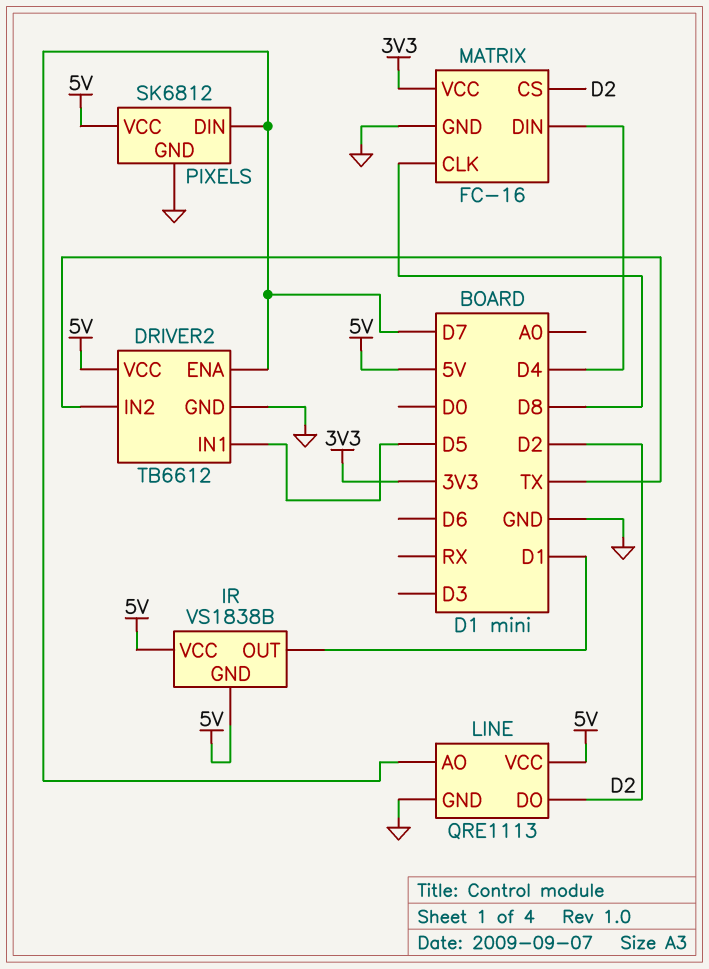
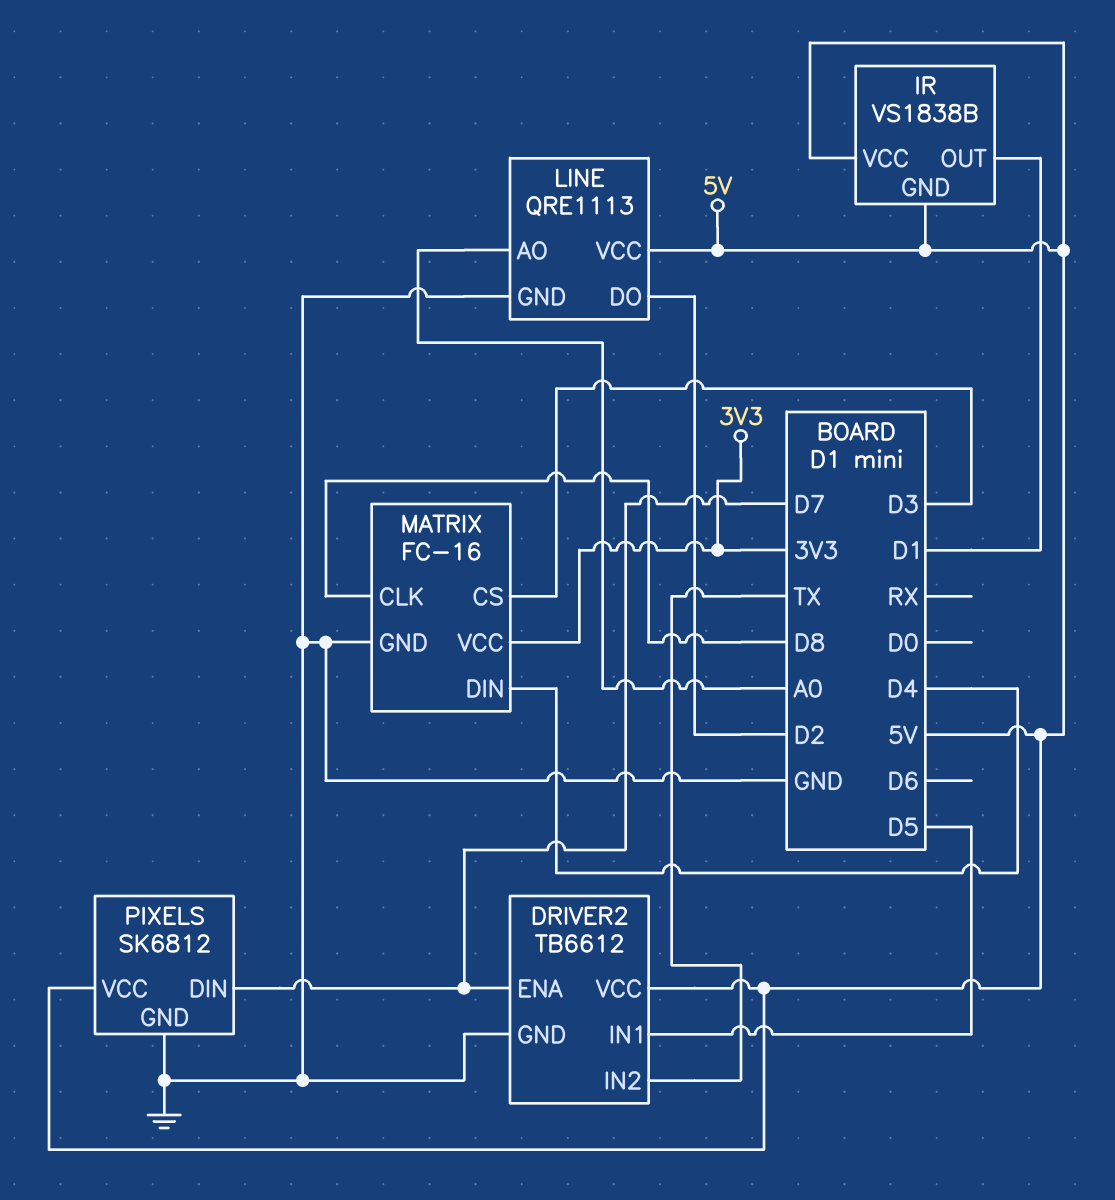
LINE pin AO: D7 -> A0
MATRIX pin CS: D2 -> D3

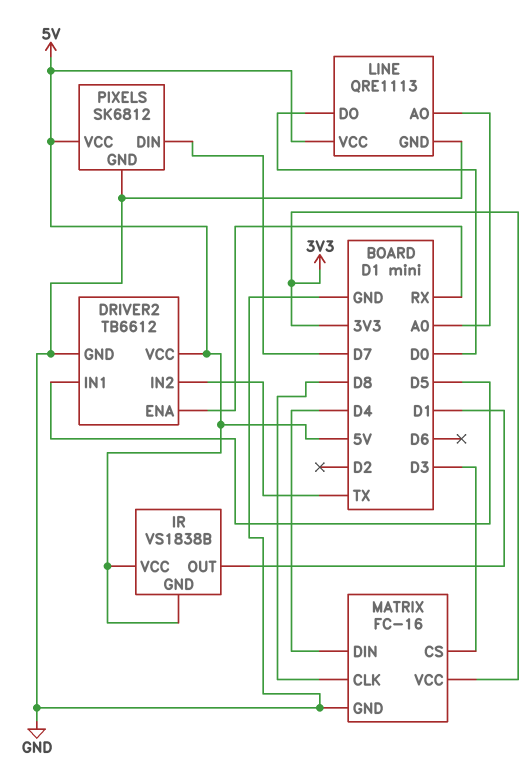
DRIVER2 pin ENA: D7 -> RX
LINE pin DO: D2 -> D0

